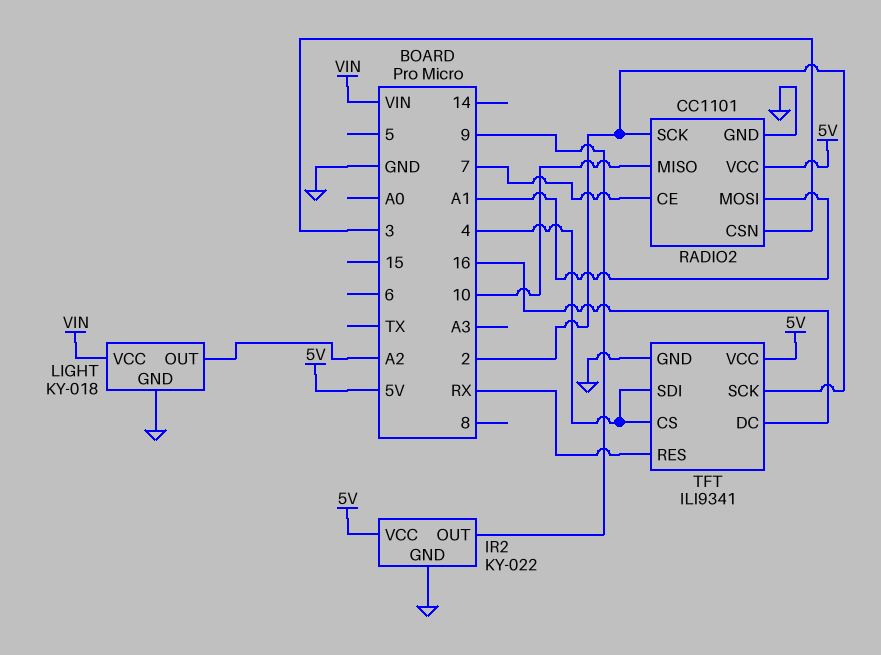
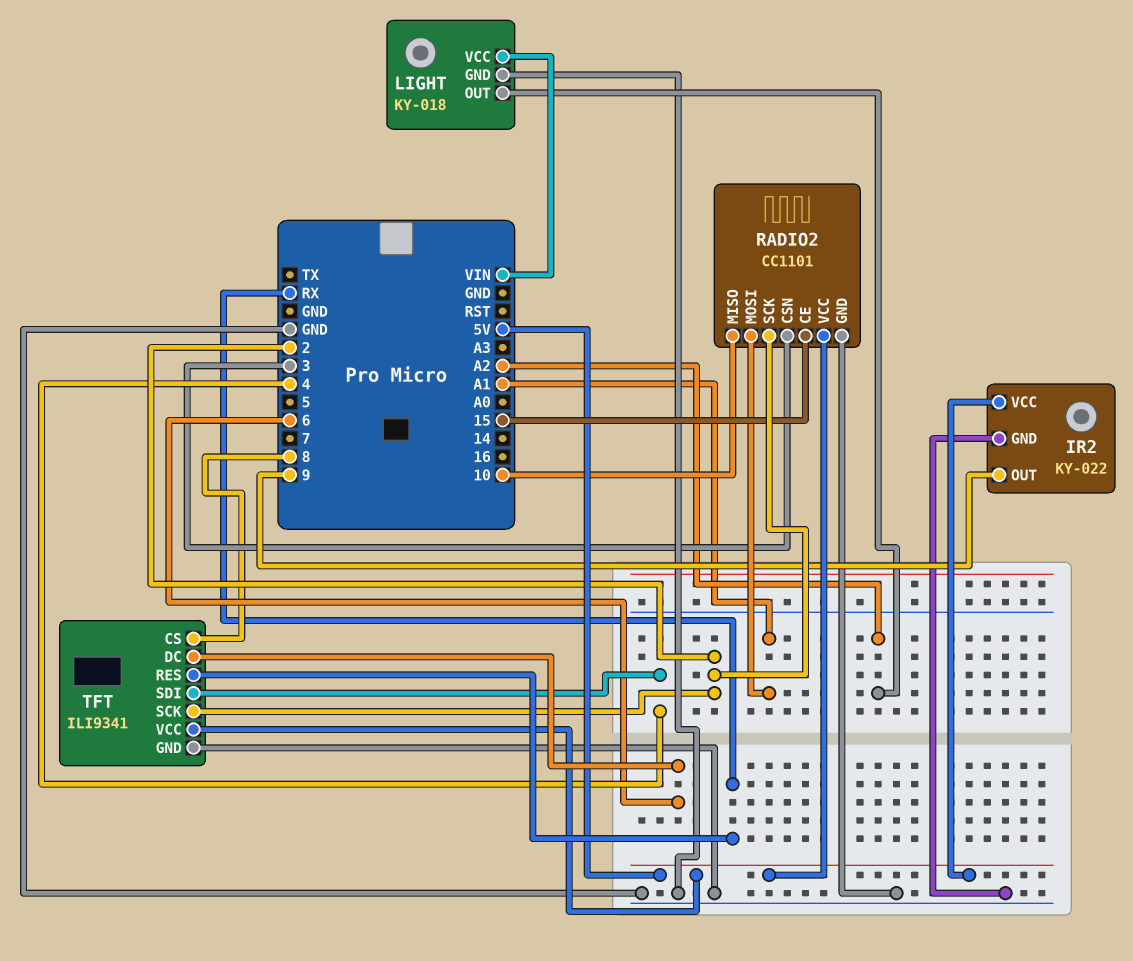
RADIO2 pin CE: 7 -> 15
TFT pin CS: 4 -> 8
TFT pin DC: 16 -> 6

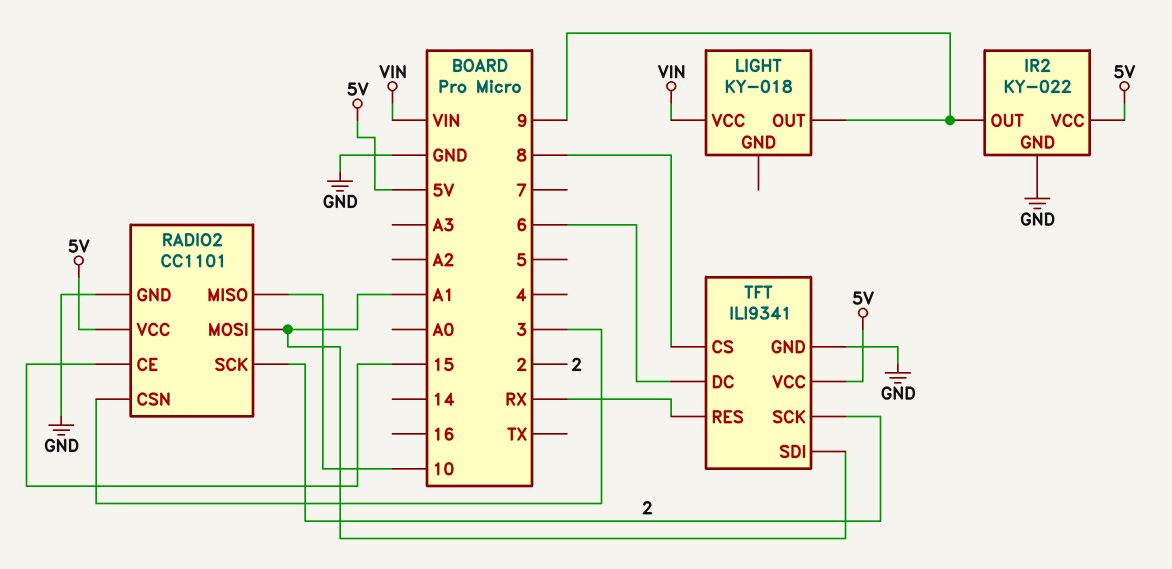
LIGHT pin GND: GND -> none
LIGHT pin OUT: A2 -> 9
TFT pin SDI: 4 -> A1

